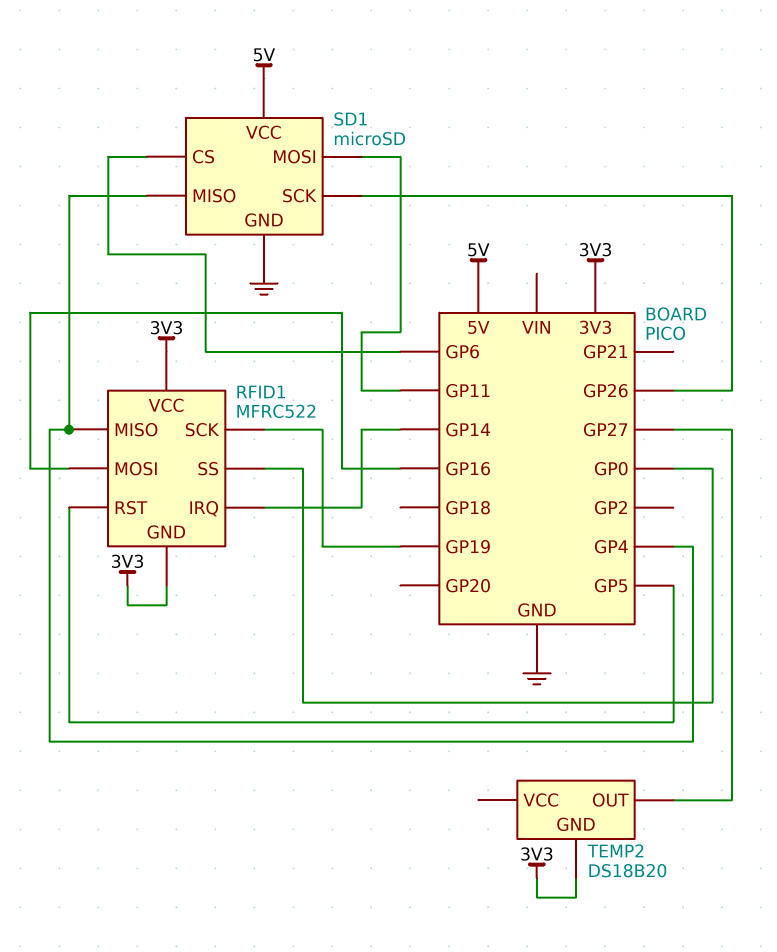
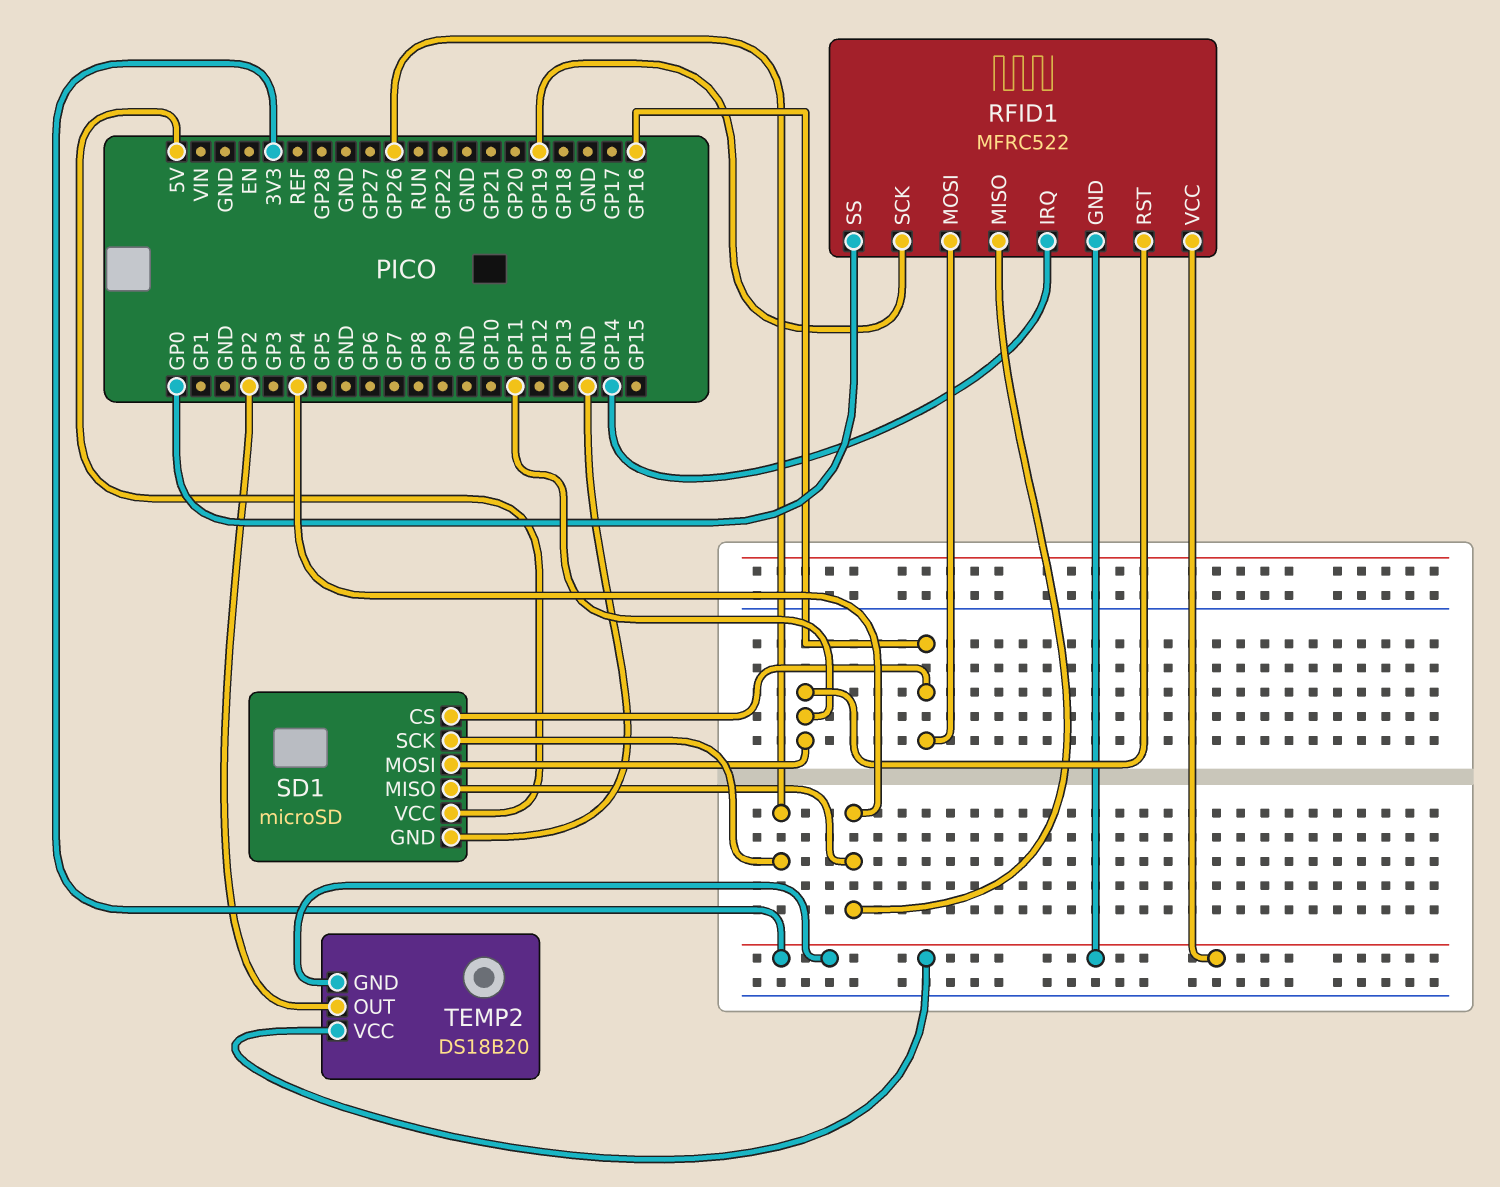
RFID1 pin RST: GP5 -> GP11
SD1 pin CS: GP6 -> GP16
TEMP2 pin OUT: GP27 -> GP2
TEMP2 pin VCC: none -> 3V3

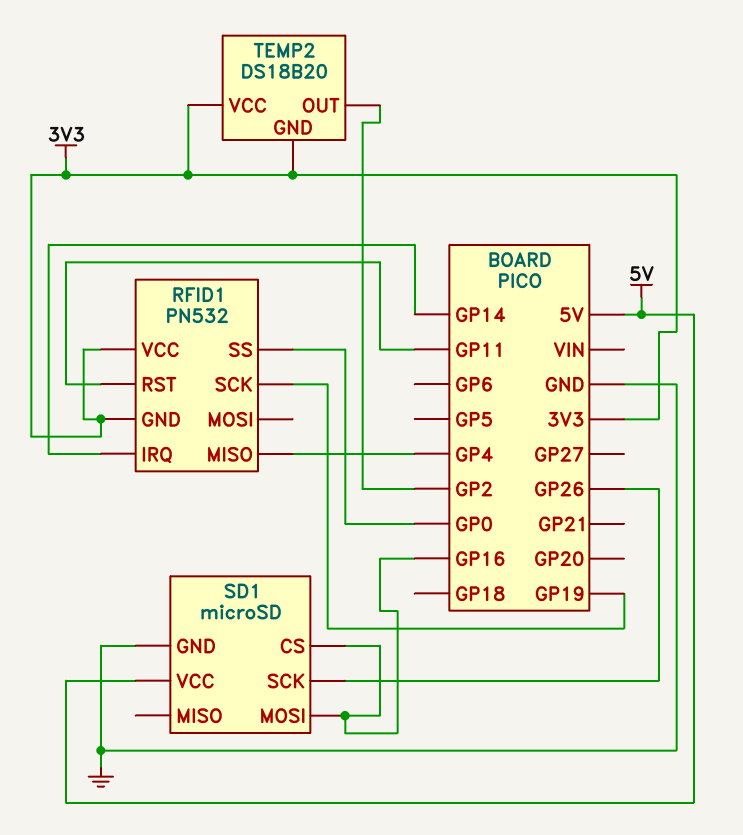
RFID1: MFRC522 -> PN532
RFID1 pin MOSI: GP16 -> none
SD1 pin MISO: GP4 -> none
SD1 pin MOSI: GP11 -> GP16

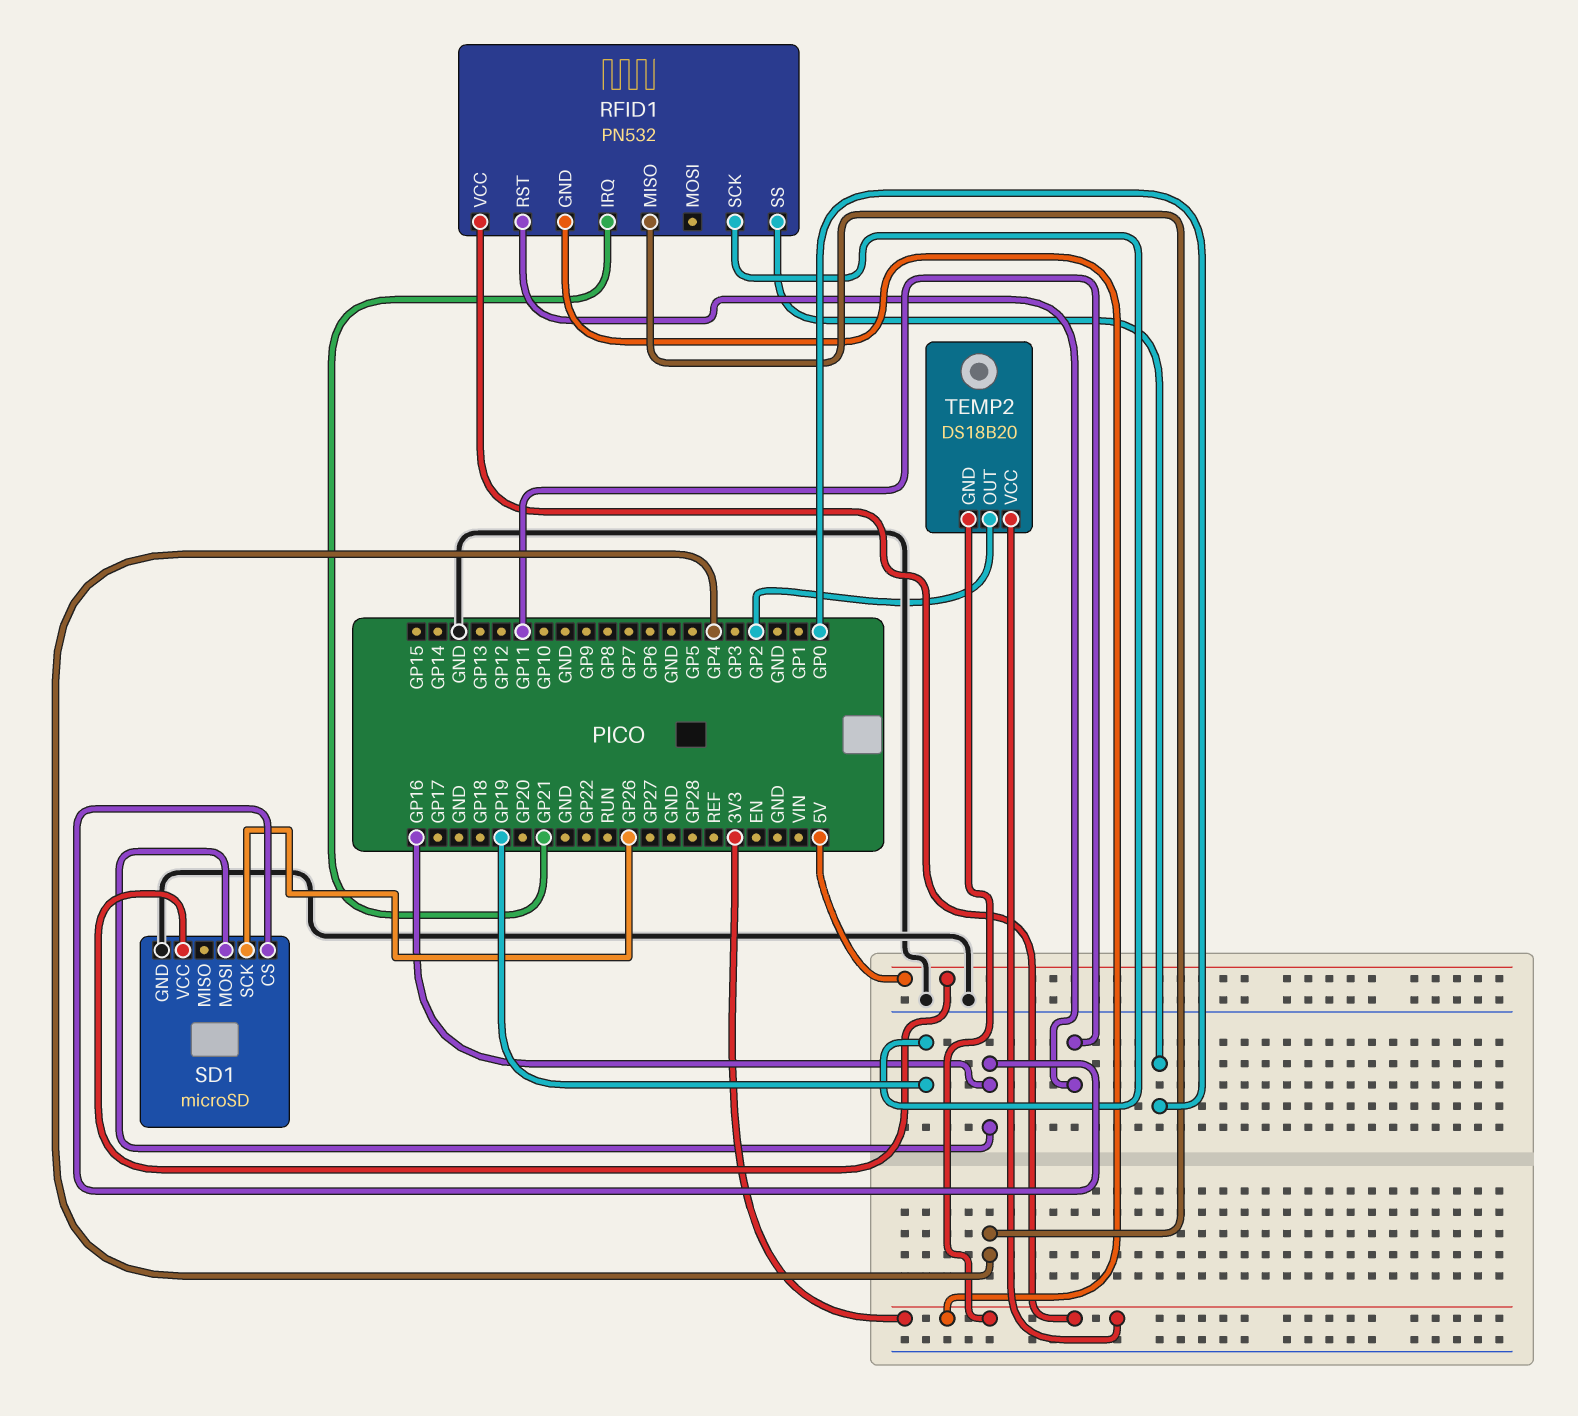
RFID1 pin IRQ: GP14 -> GP21

